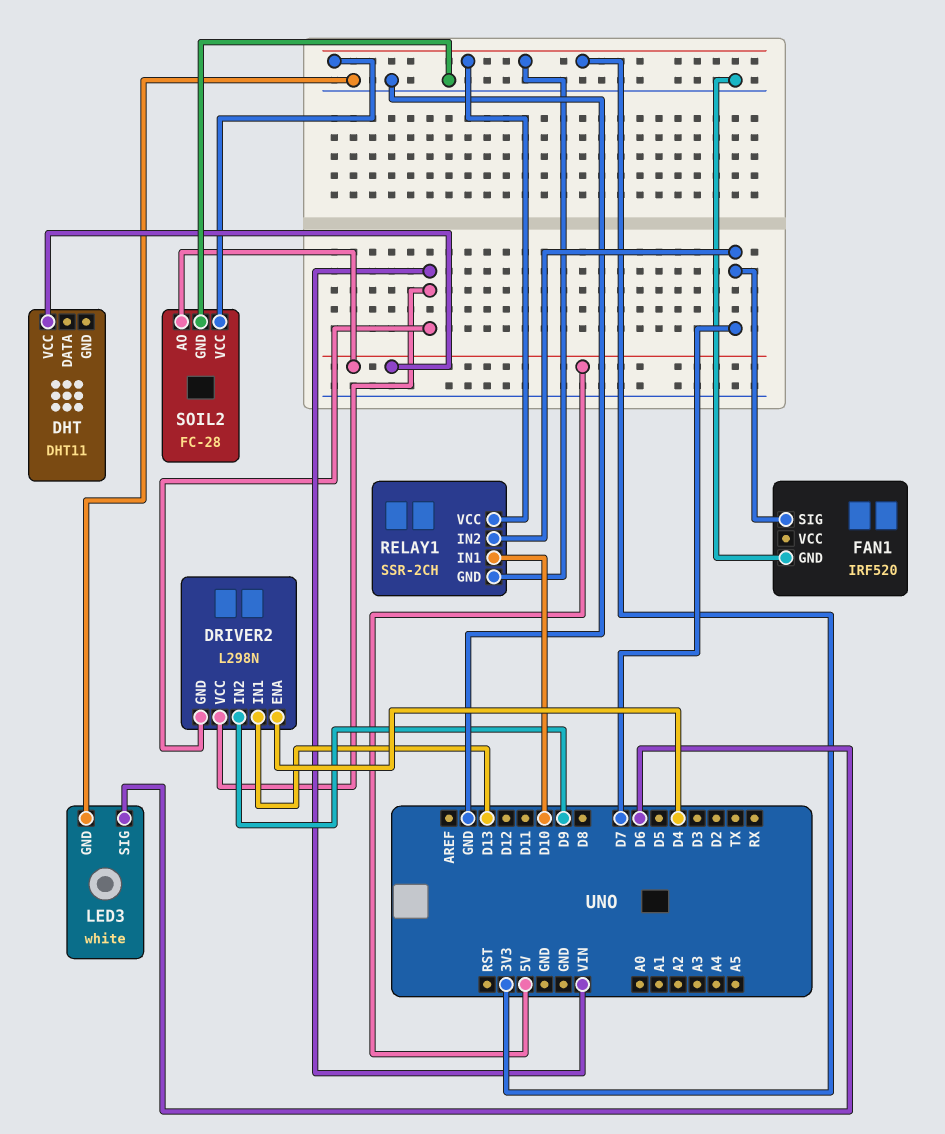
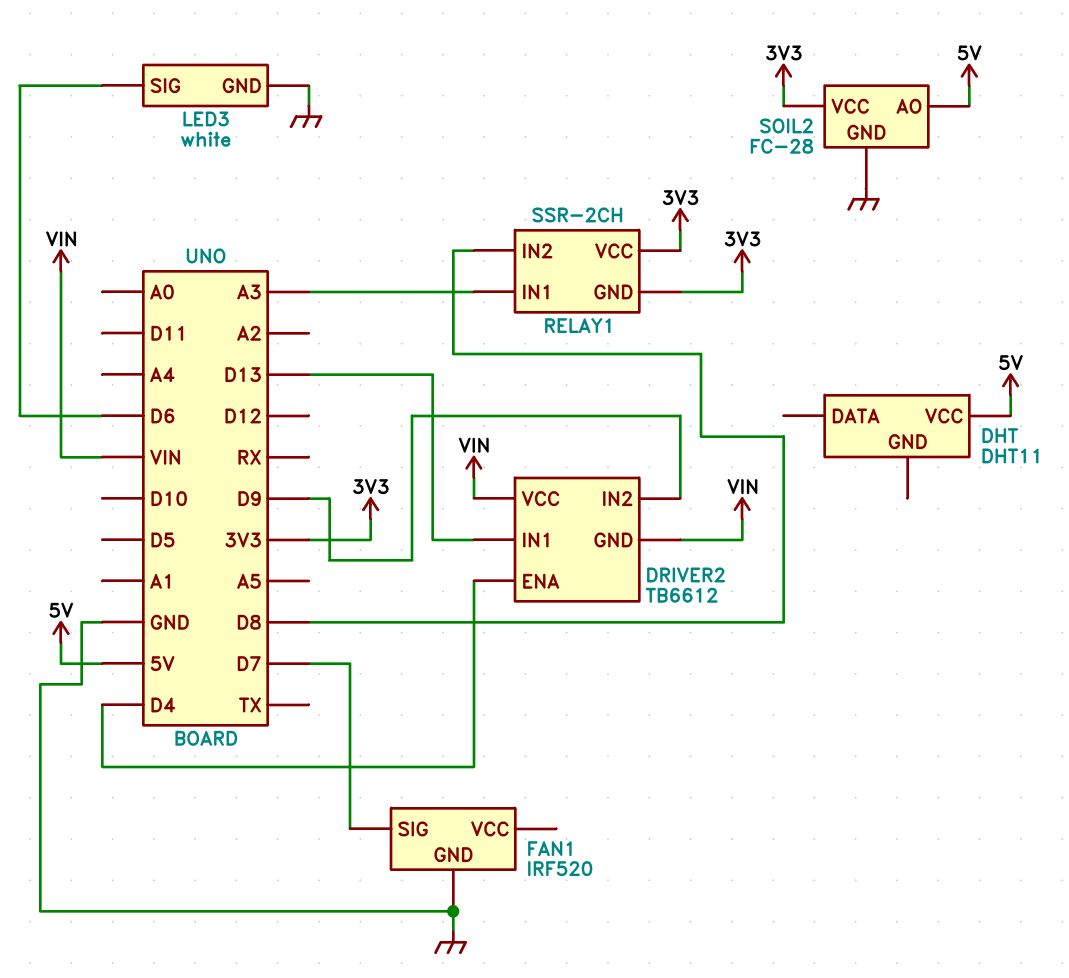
DRIVER2: L298N -> TB6612
RELAY1 pin IN1: D10 -> A3
RELAY1 pin IN2: D7 -> D8

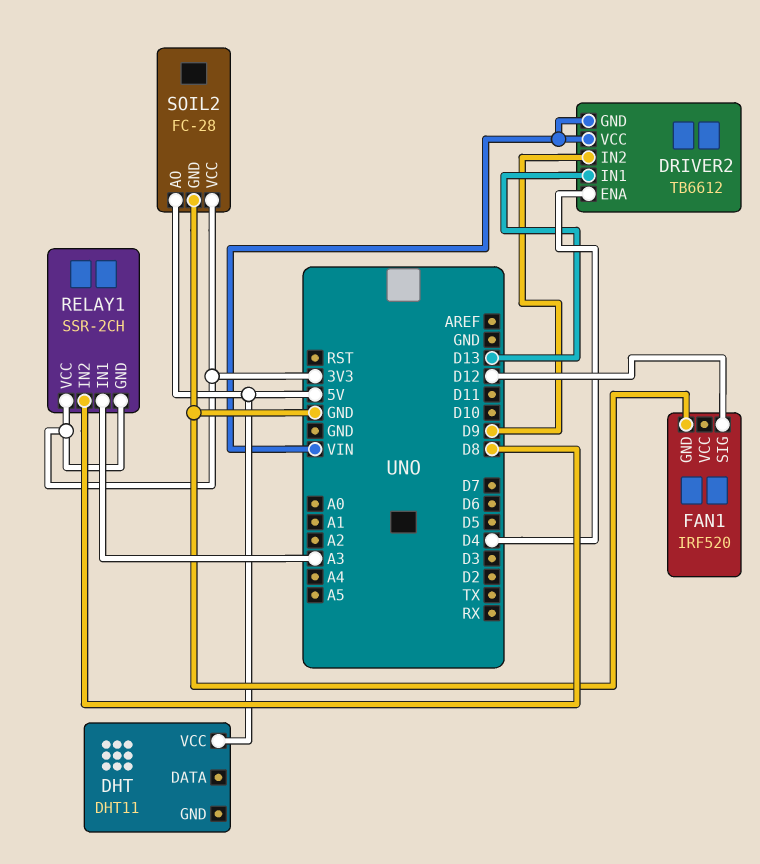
FAN1 pin SIG: D7 -> D12
LED3: white -> none
LED3 pin GND: GND -> none
LED3 pin SIG: D6 -> none

